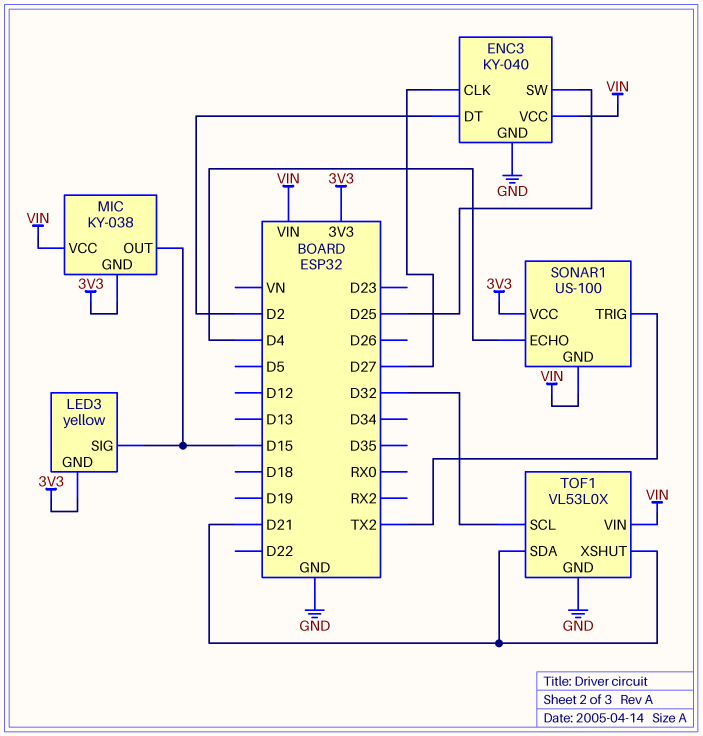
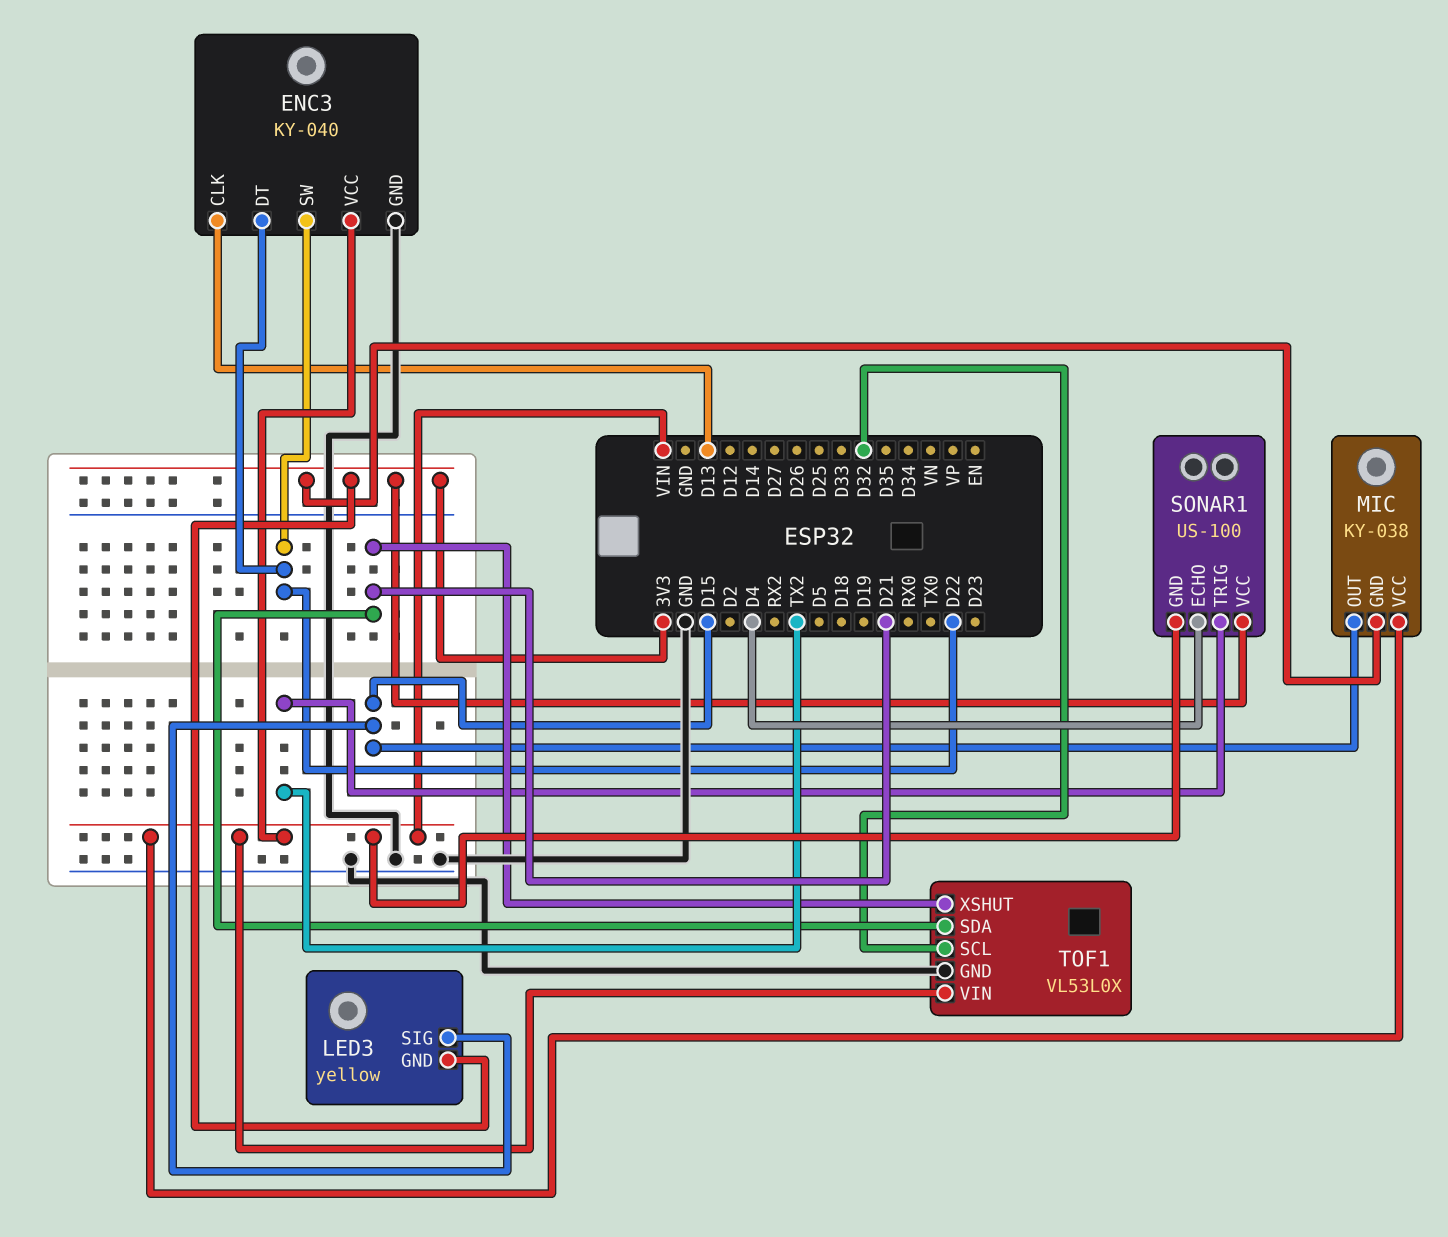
ENC3 pin CLK: D27 -> D13
ENC3 pin DT: D2 -> D22
ENC3 pin SW: D25 -> D22

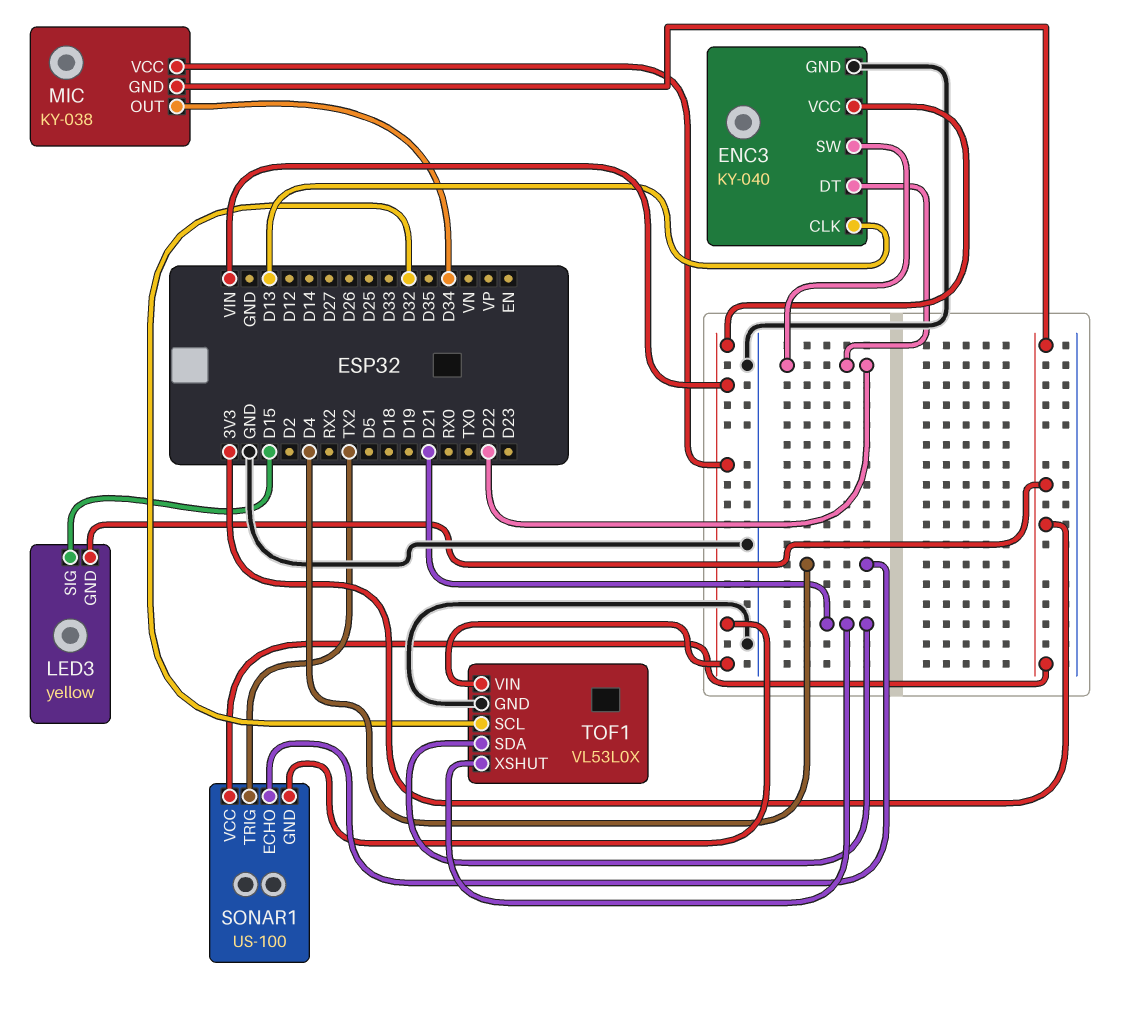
MIC pin OUT: D15 -> D34

